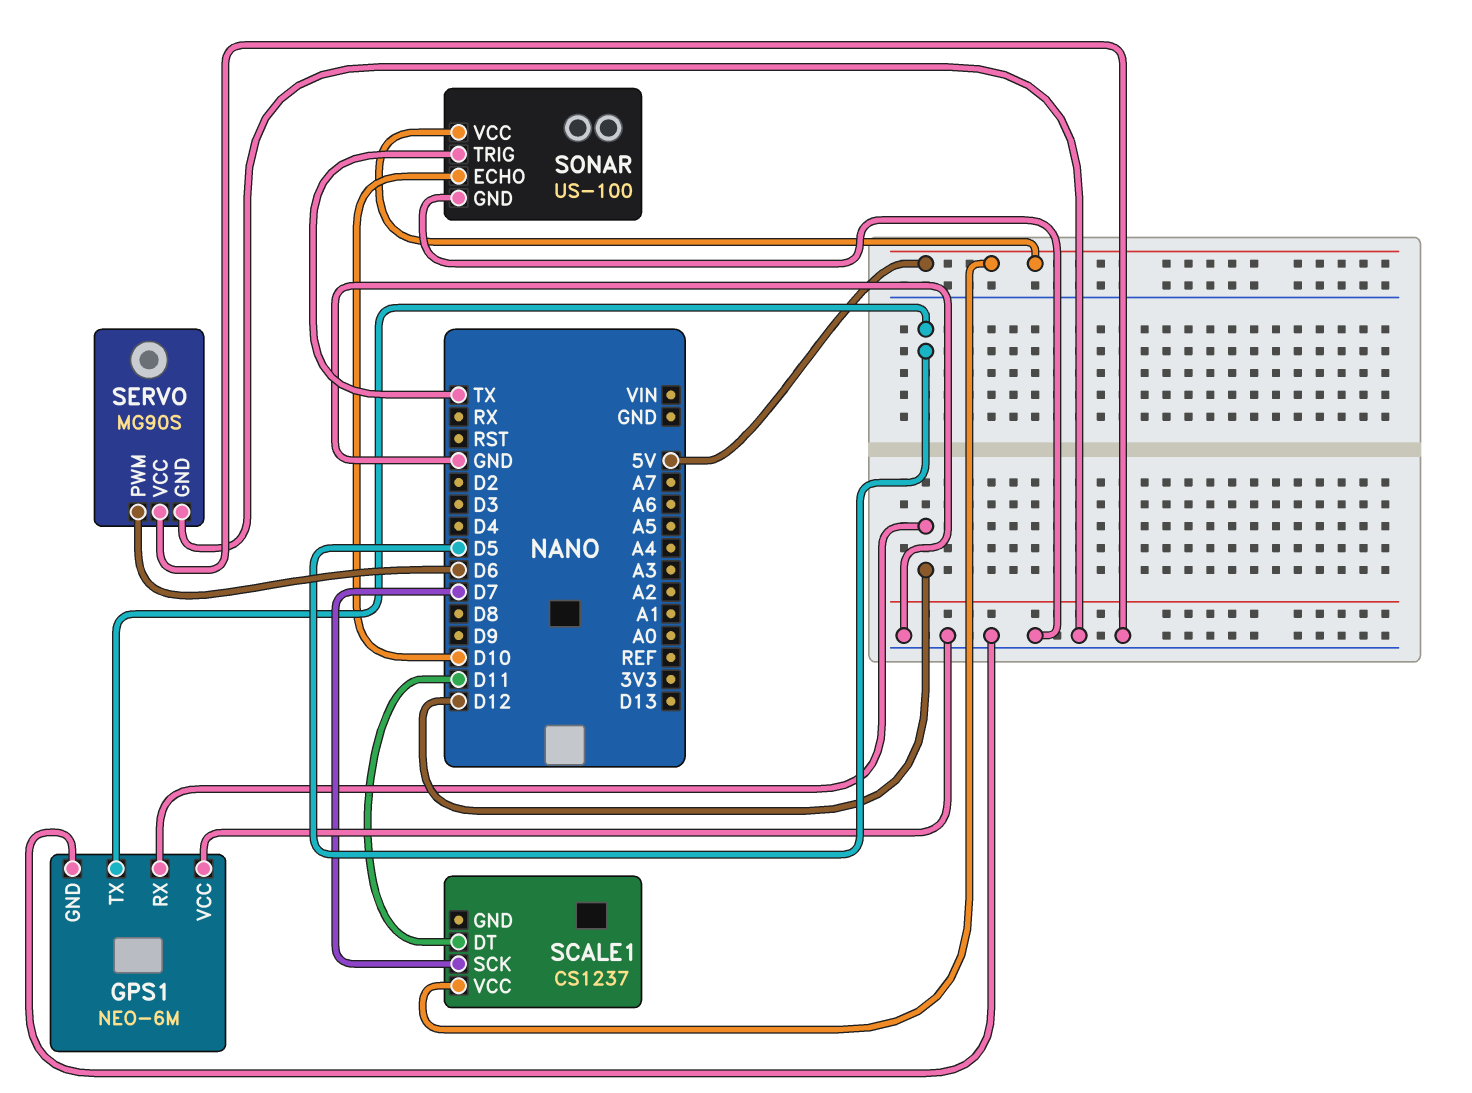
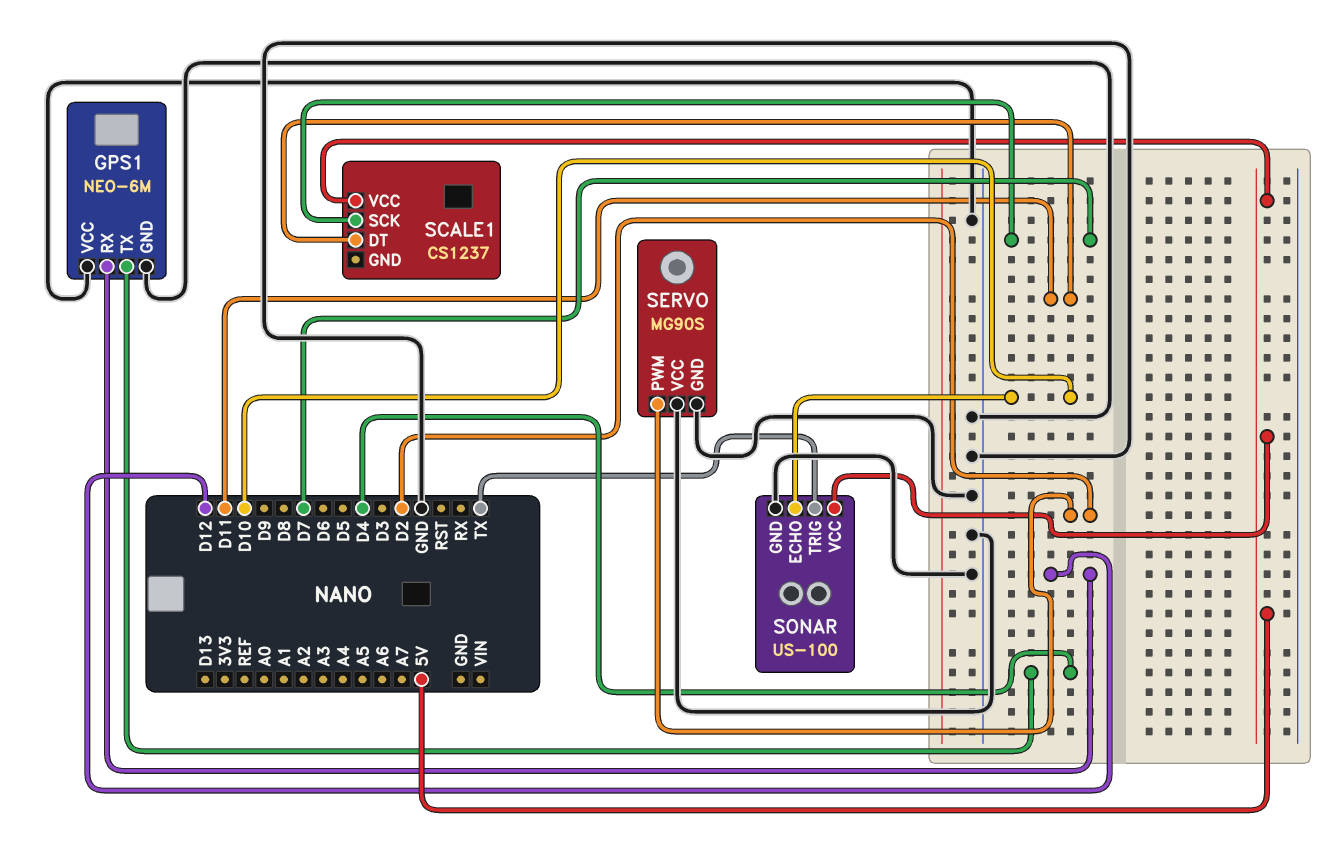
GPS1 pin TX: D5 -> D4
SERVO pin PWM: D6 -> D2

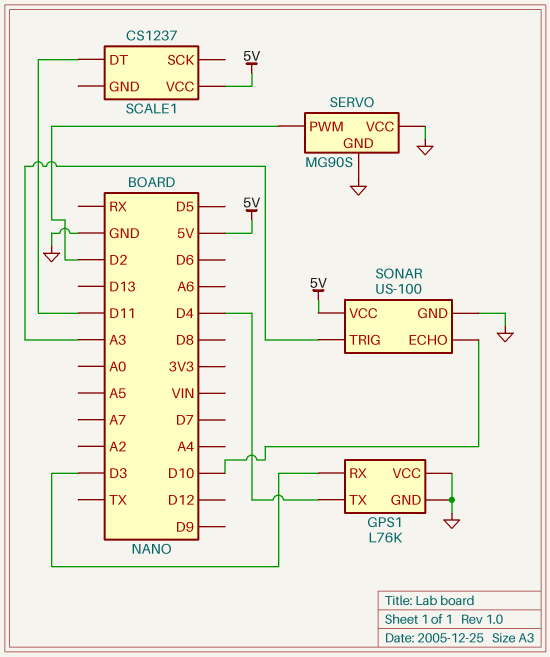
GPS1: NEO-6M -> L76K
GPS1 pin RX: D12 -> D3
SCALE1 pin SCK: D7 -> none
SONAR pin TRIG: TX -> A3

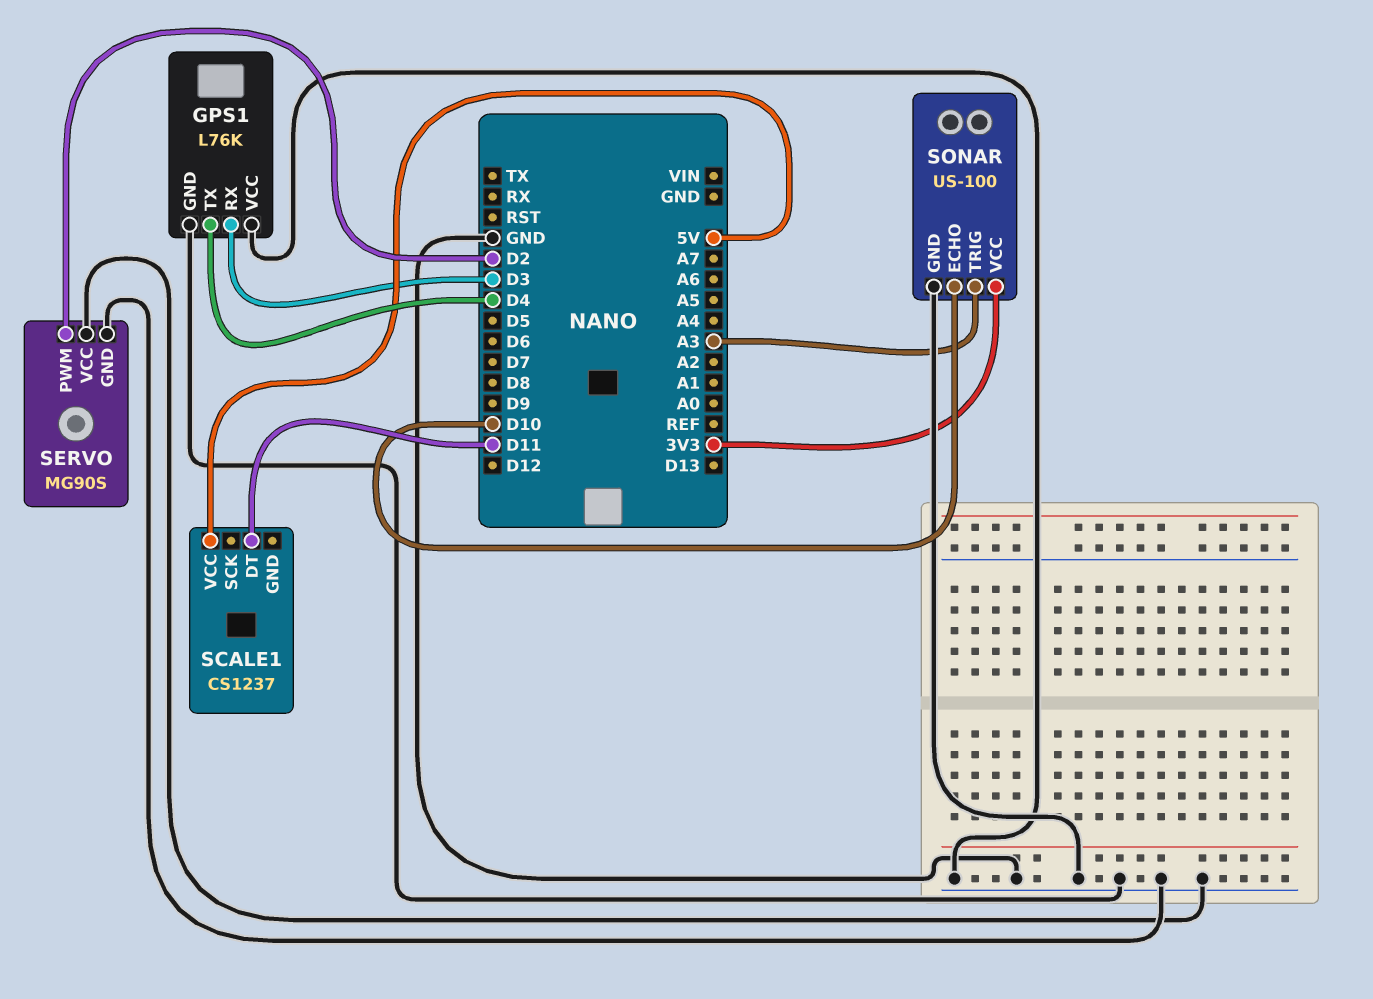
SONAR pin VCC: 5V -> 3V3

